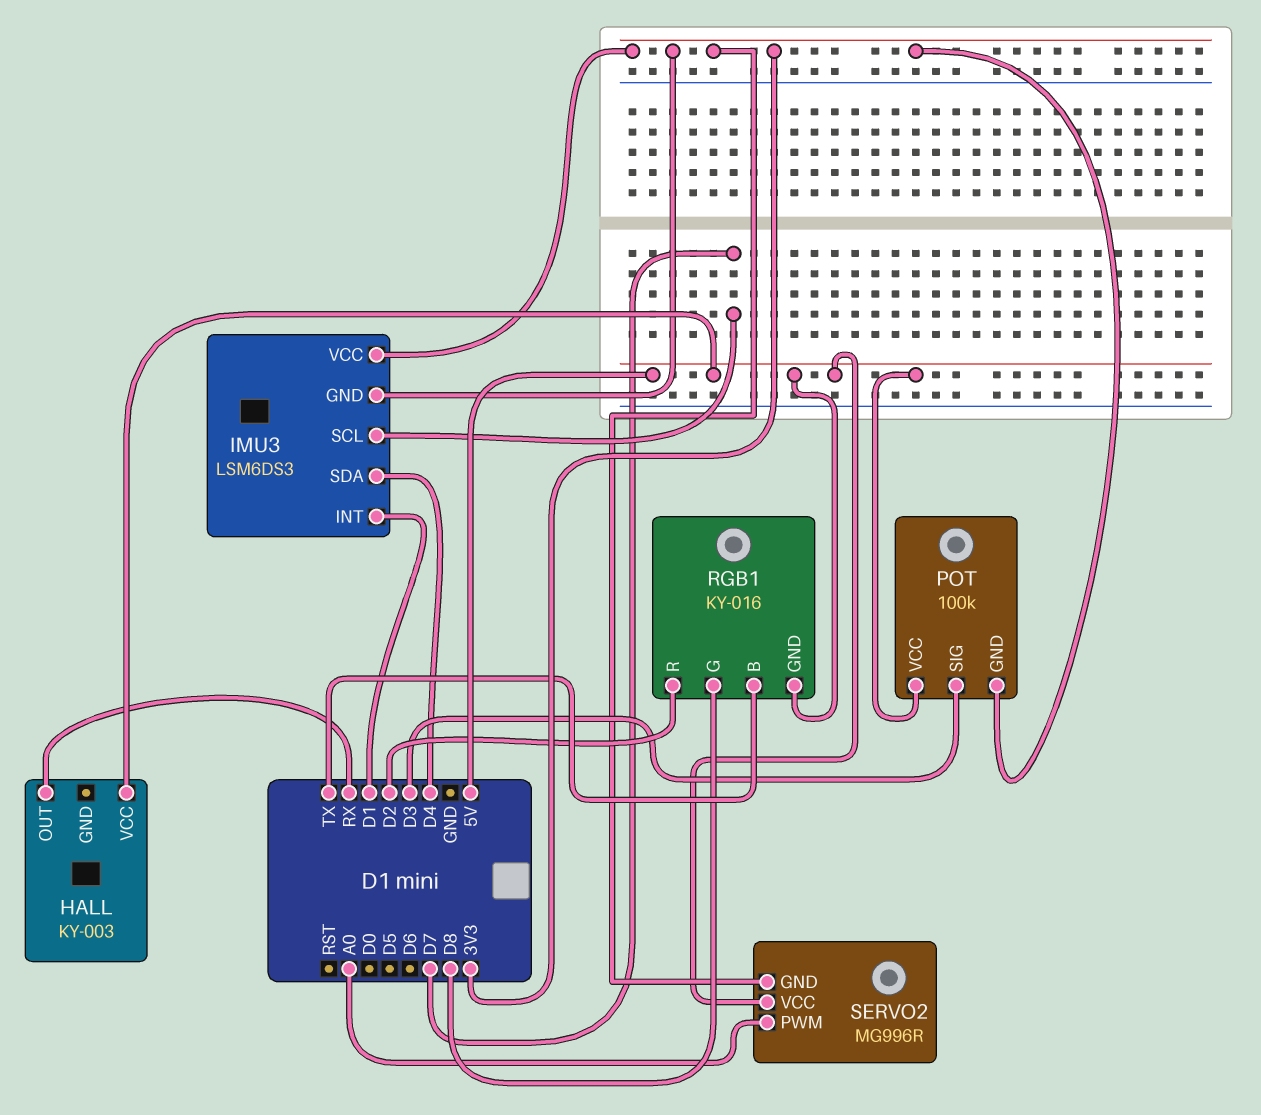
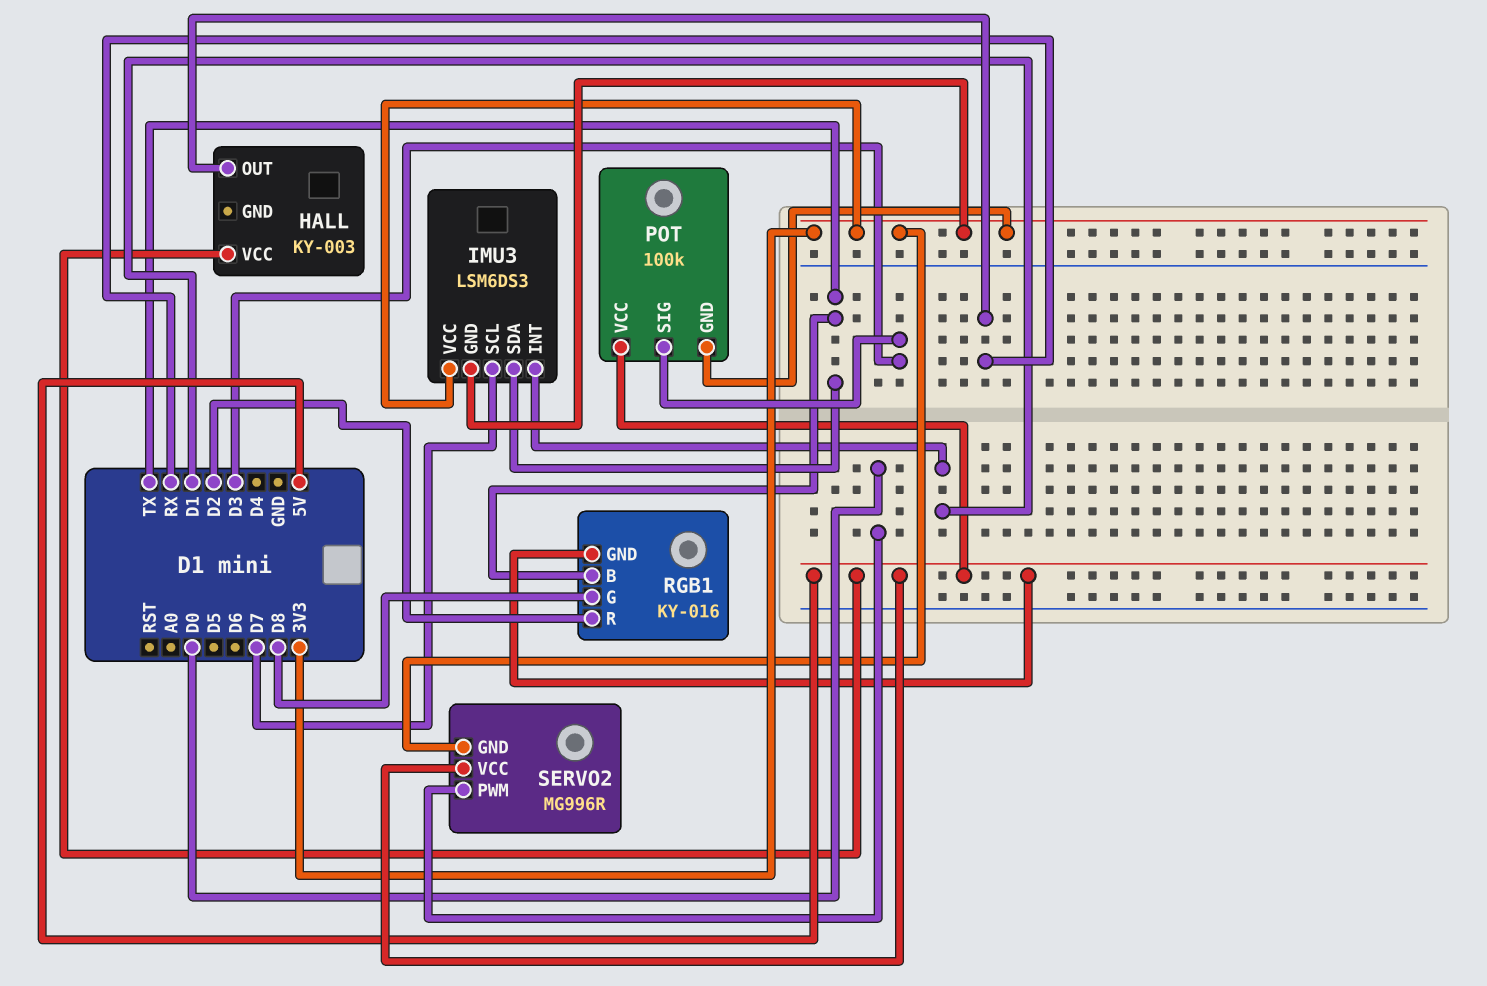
IMU3 pin SDA: D4 -> TX
SERVO2 pin PWM: A0 -> D0

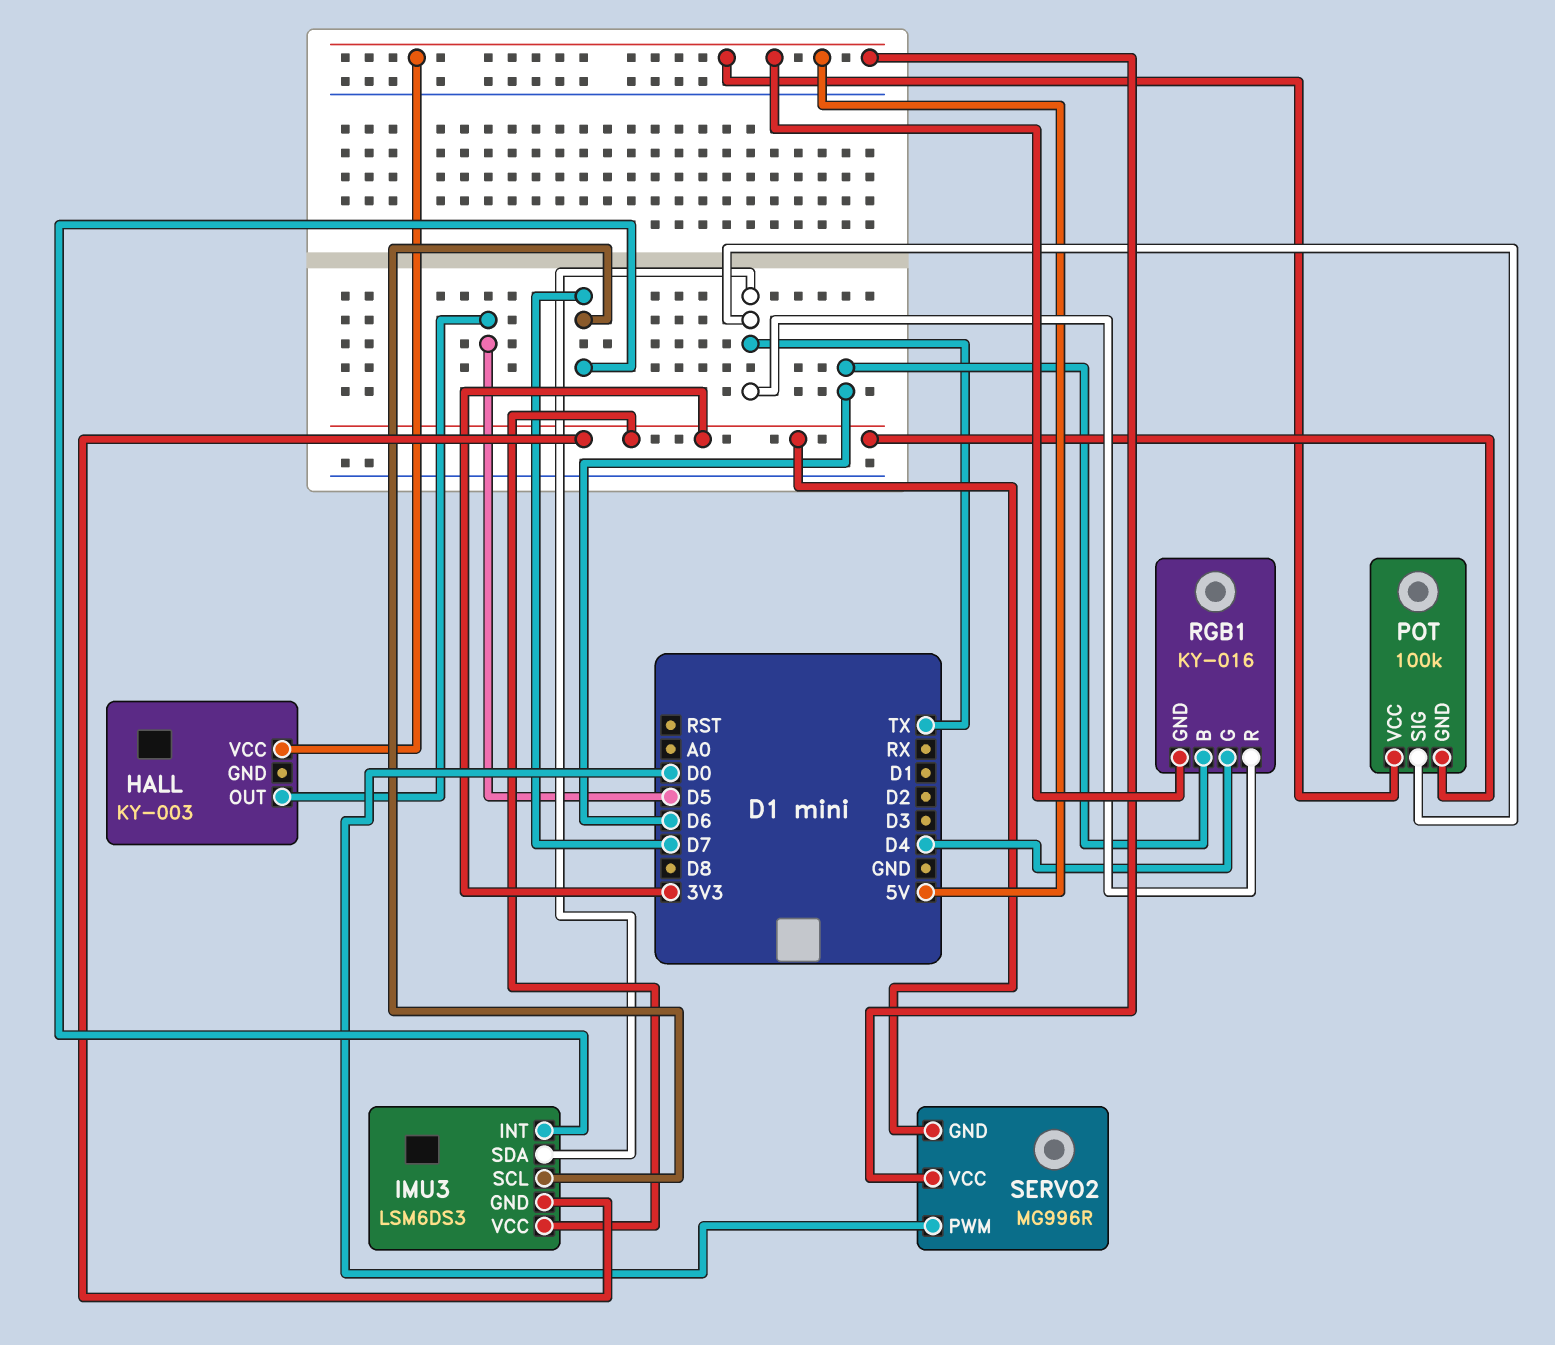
HALL pin OUT: RX -> D5
IMU3 pin INT: D1 -> D7
POT pin SIG: D3 -> TX
RGB1 pin B: TX -> D6
RGB1 pin G: D8 -> D4
RGB1 pin R: D2 -> TX

